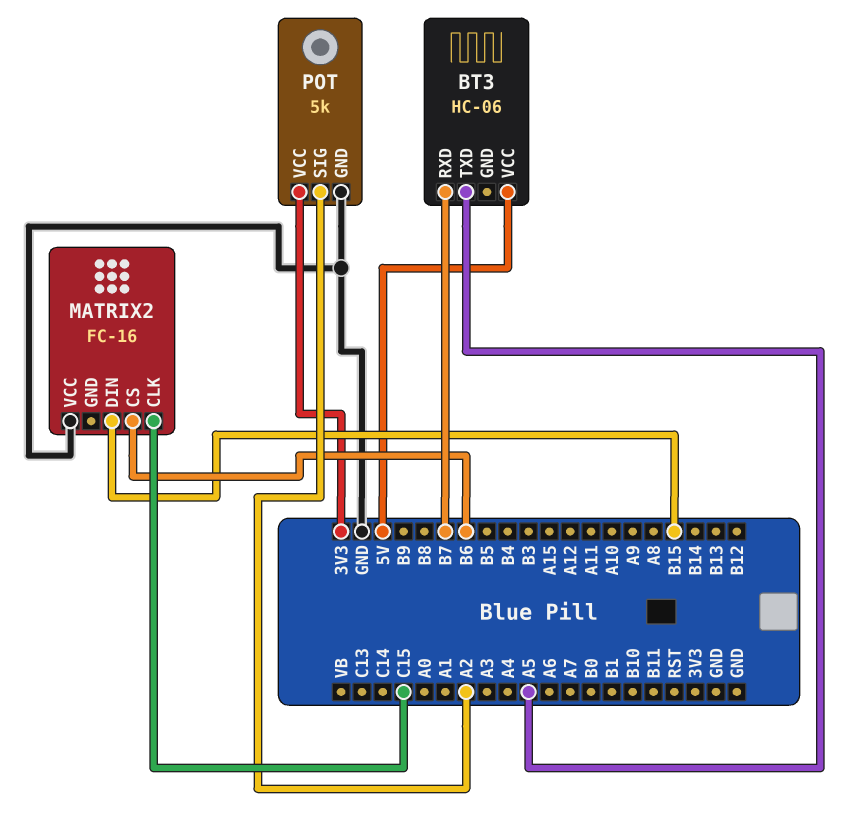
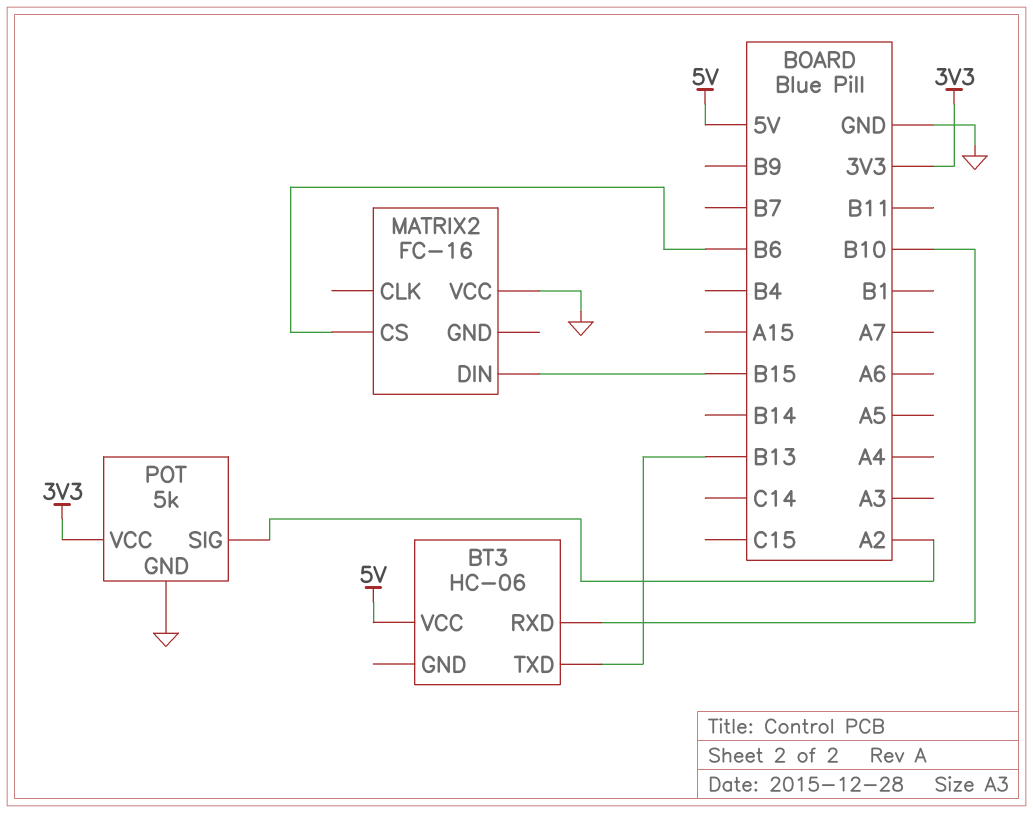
BT3 pin RXD: B7 -> B10
BT3 pin TXD: A5 -> B13
MATRIX2 pin CLK: C15 -> none

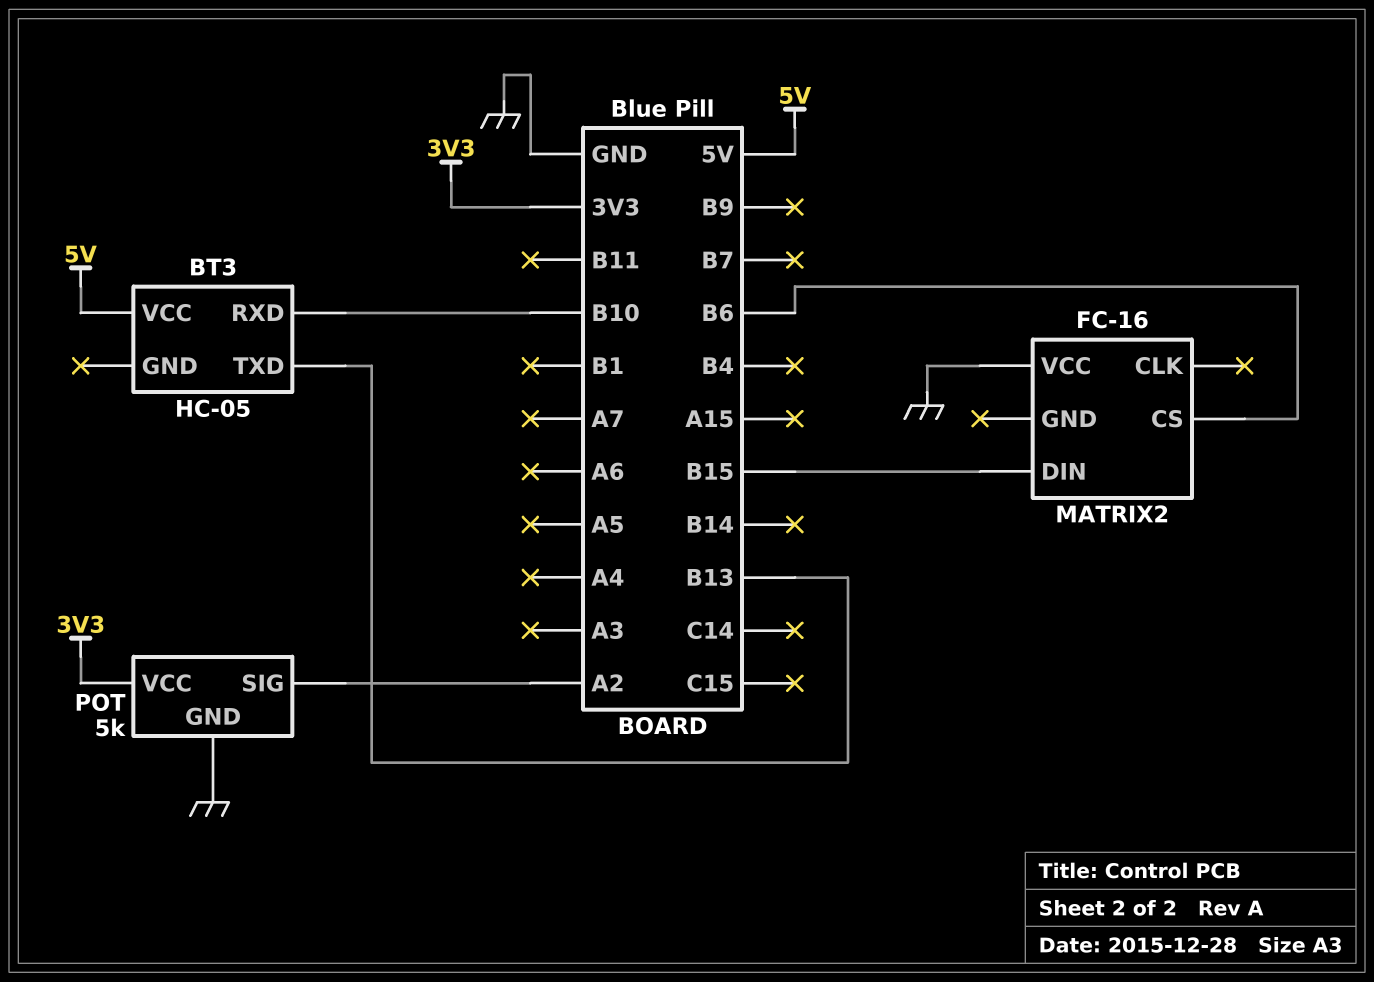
BT3: HC-06 -> HC-05

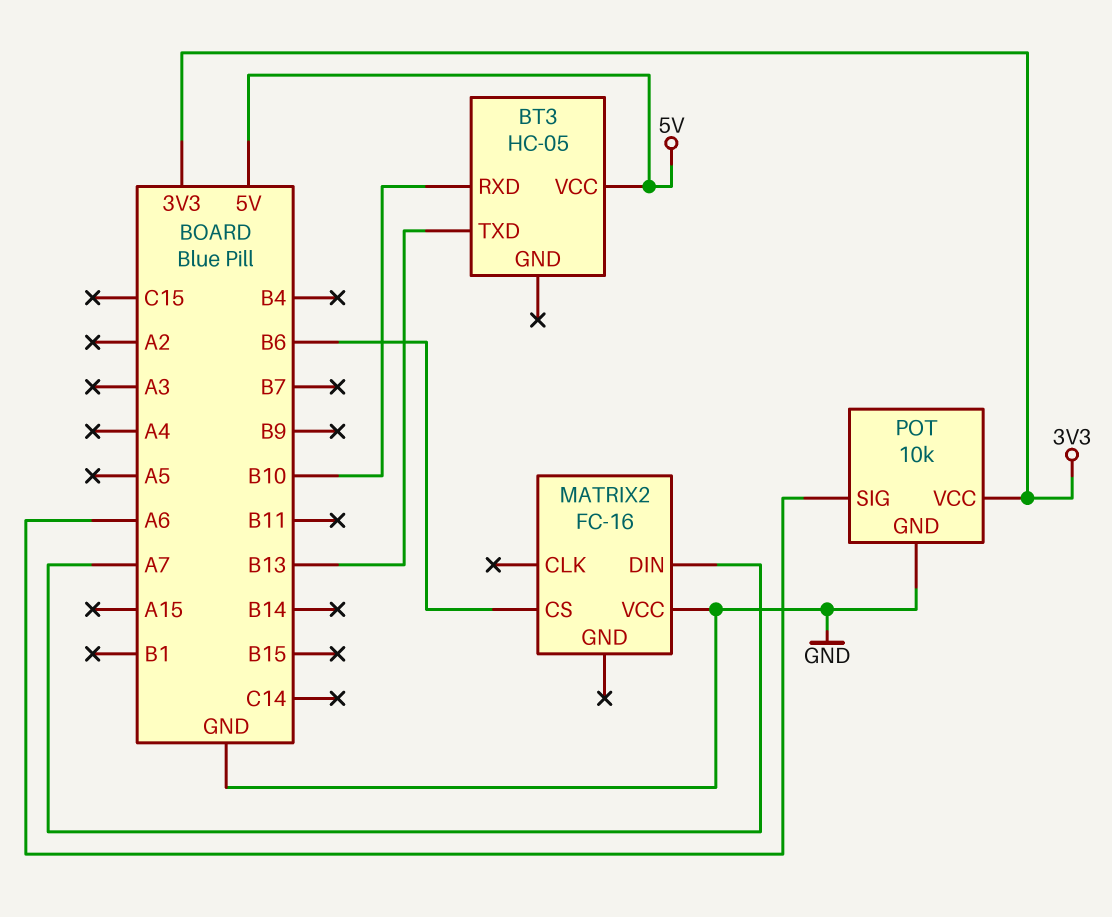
MATRIX2 pin DIN: B15 -> A7
POT: 5k -> 10k
POT pin SIG: A2 -> A6

